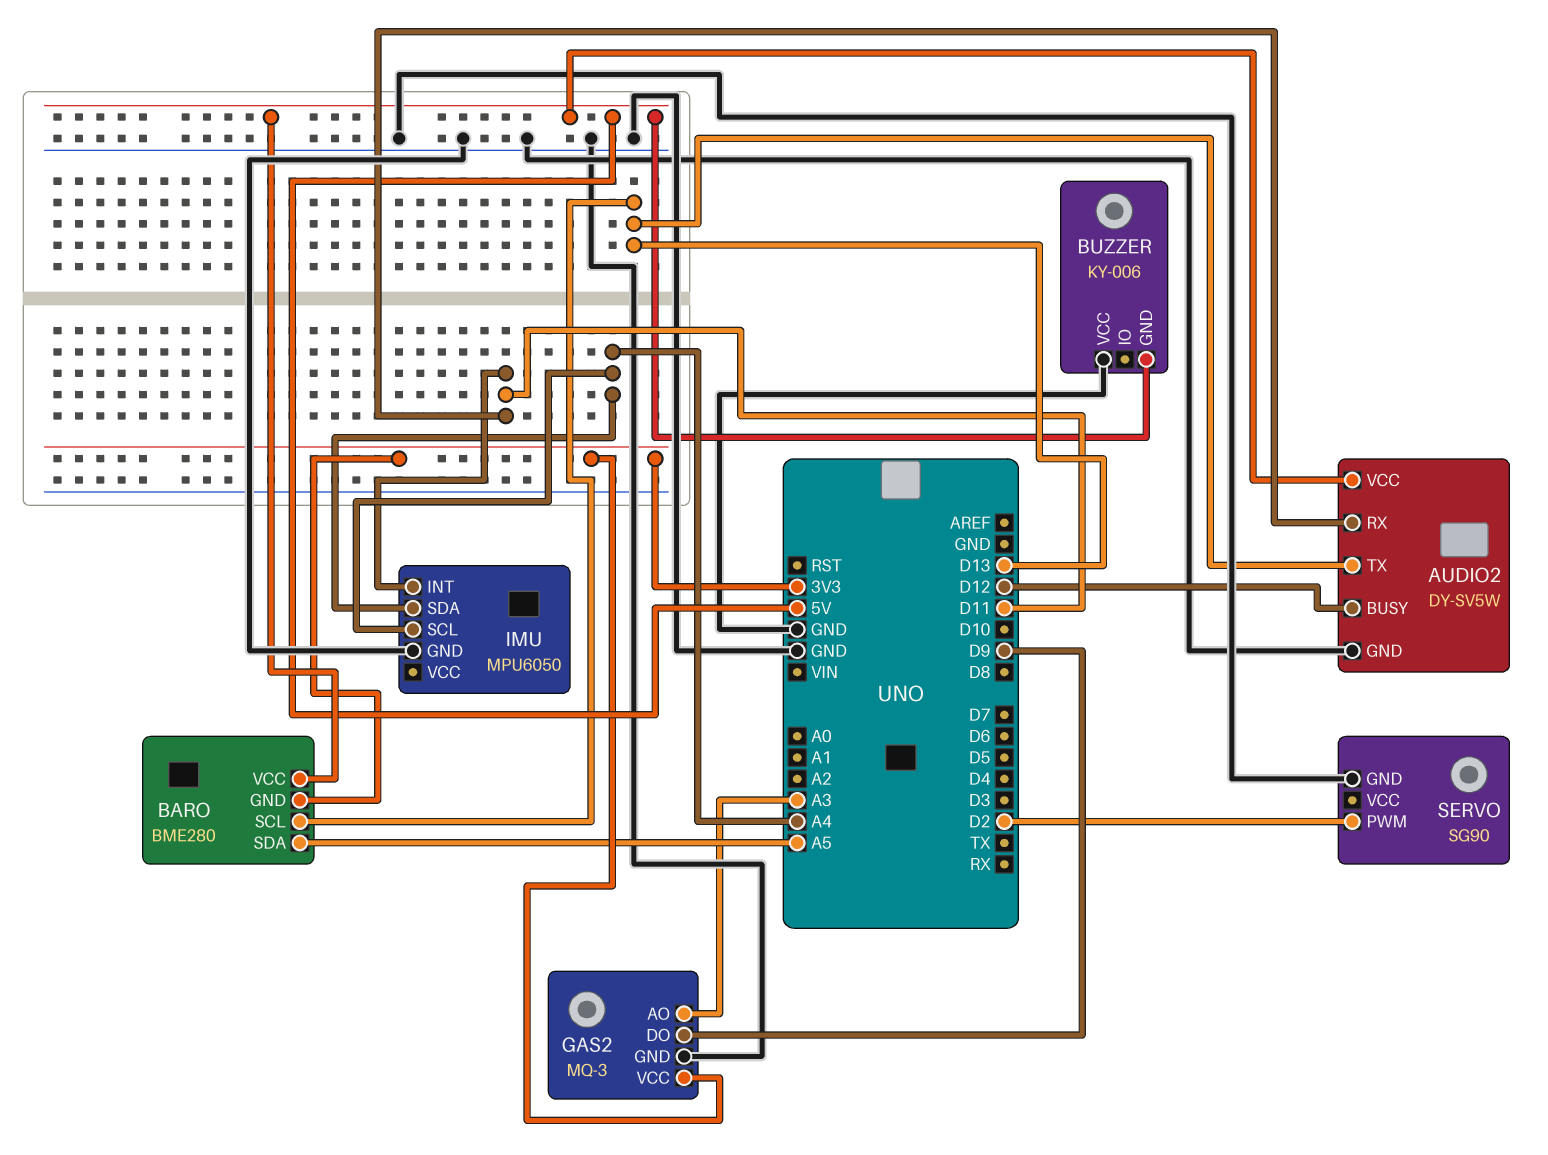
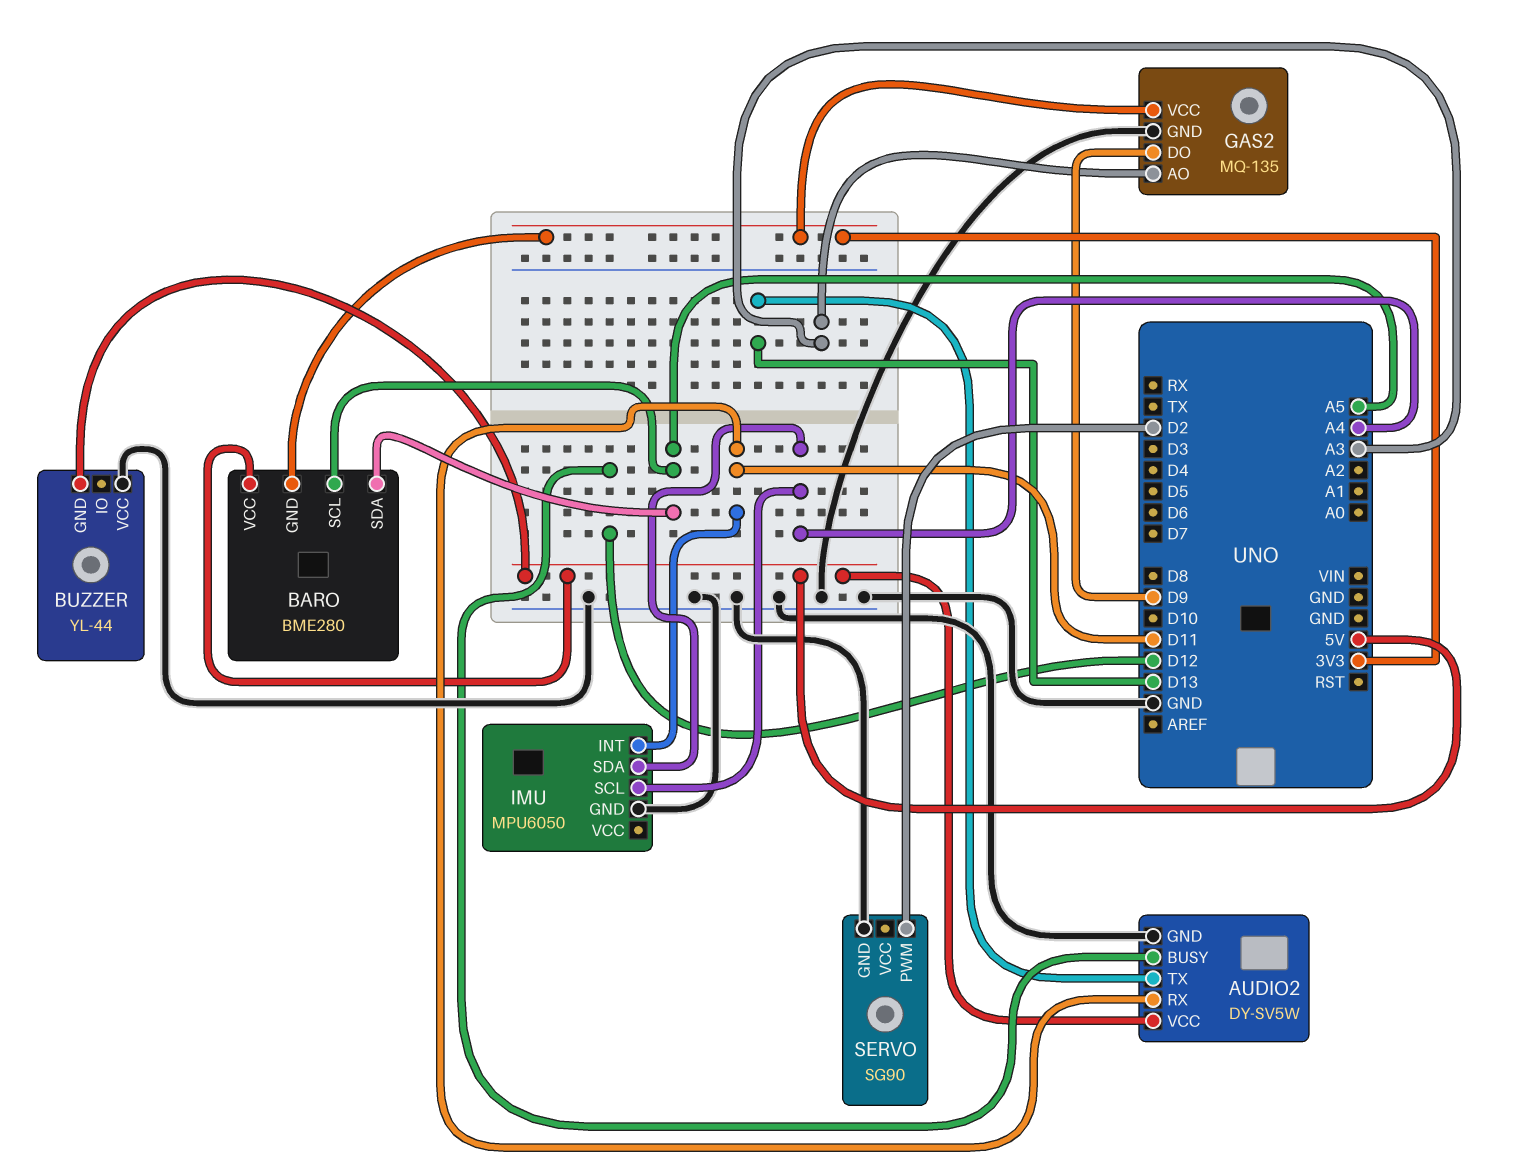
BARO pin SCL: D13 -> A5
BUZZER: KY-006 -> YL-44
GAS2: MQ-3 -> MQ-135

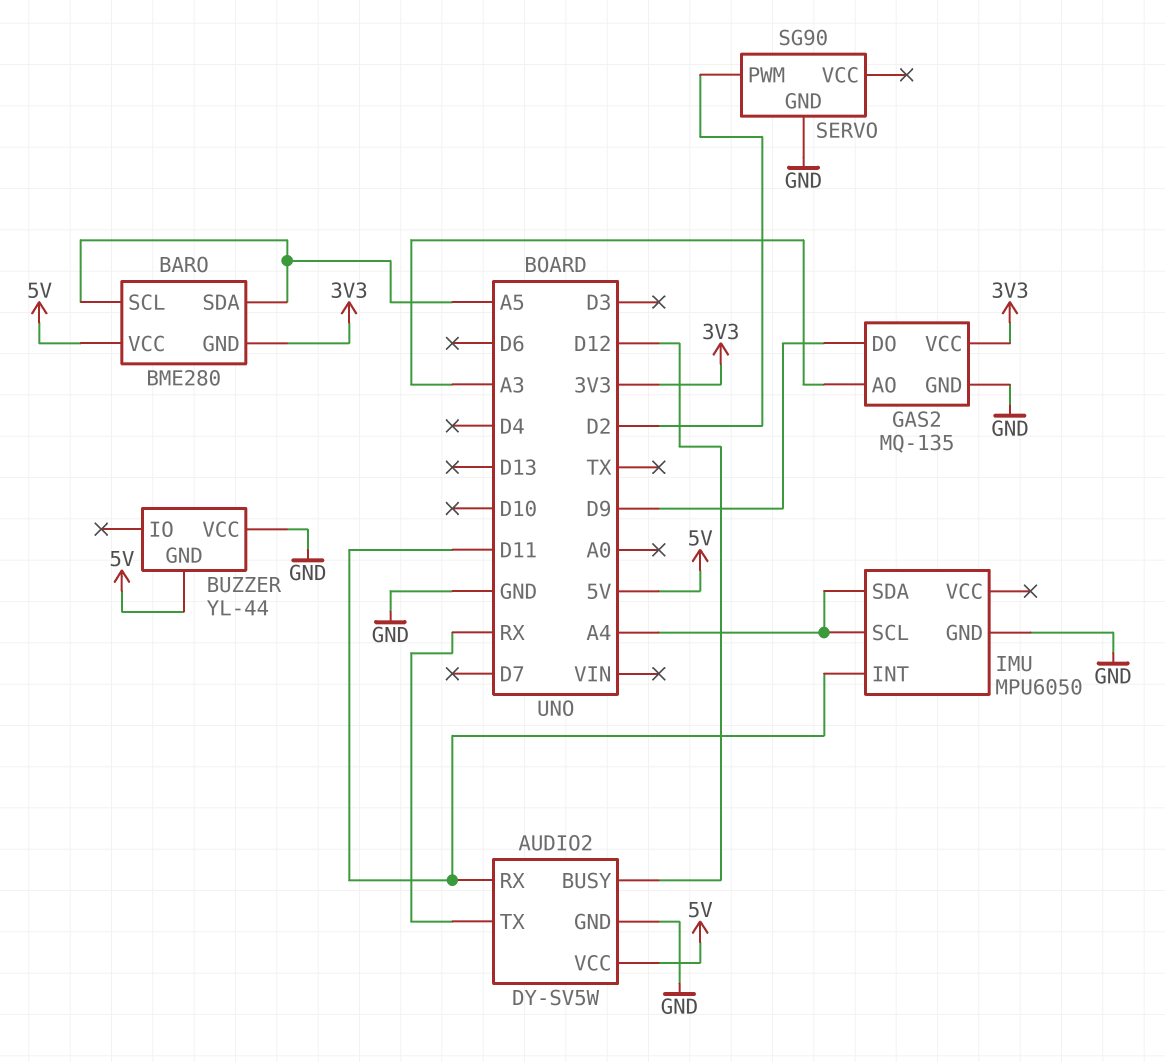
AUDIO2 pin TX: D13 -> RX

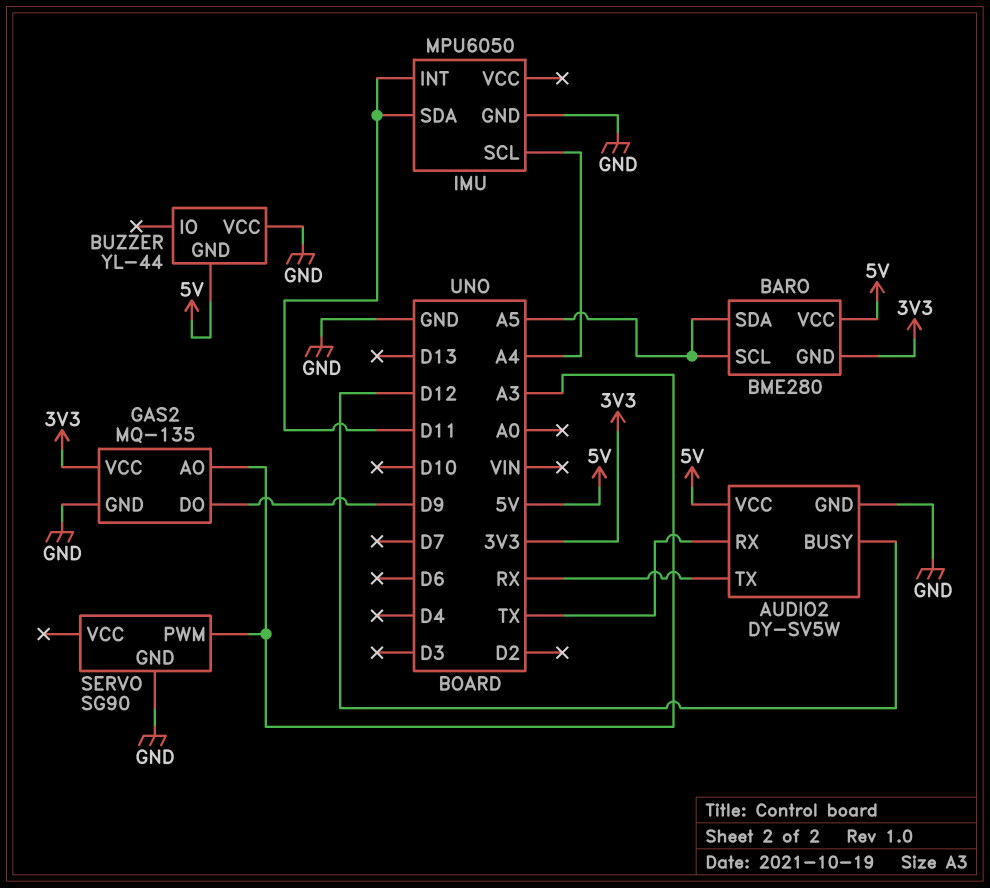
AUDIO2 pin RX: D11 -> TX
IMU pin SDA: A4 -> D11
SERVO pin PWM: D2 -> A3

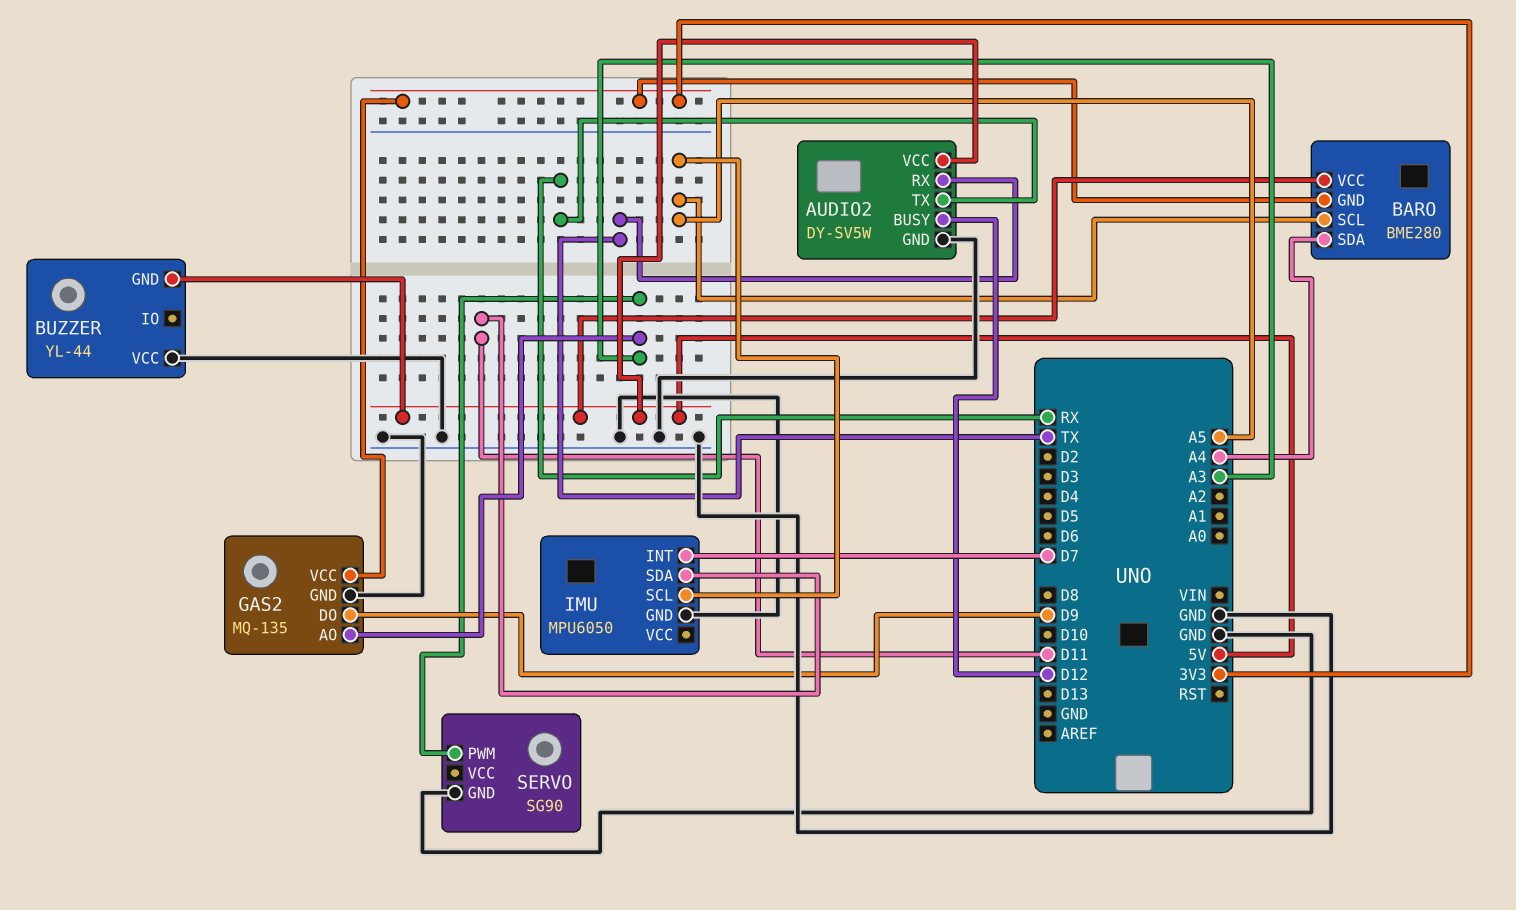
BARO pin SDA: A5 -> A4
IMU pin INT: D11 -> D7
IMU pin SCL: A4 -> A5

